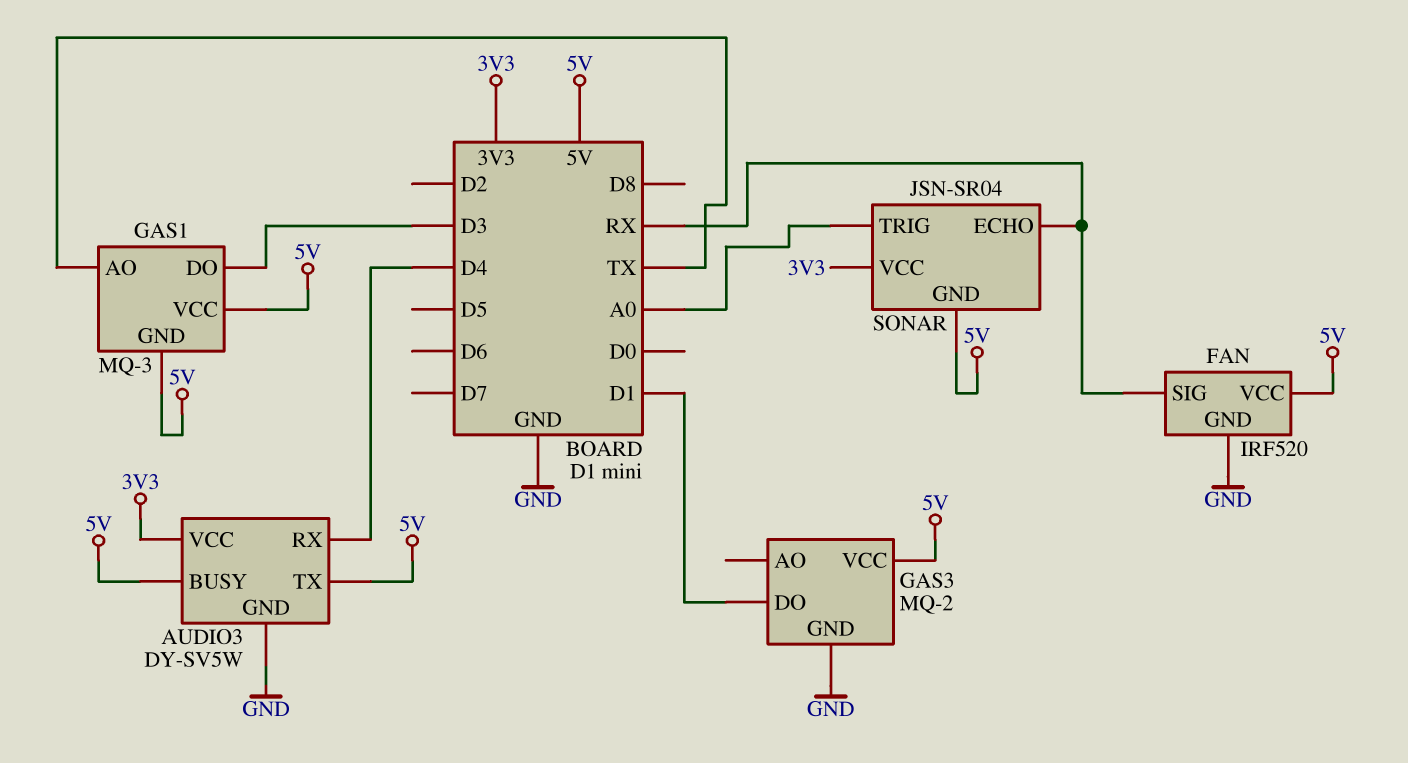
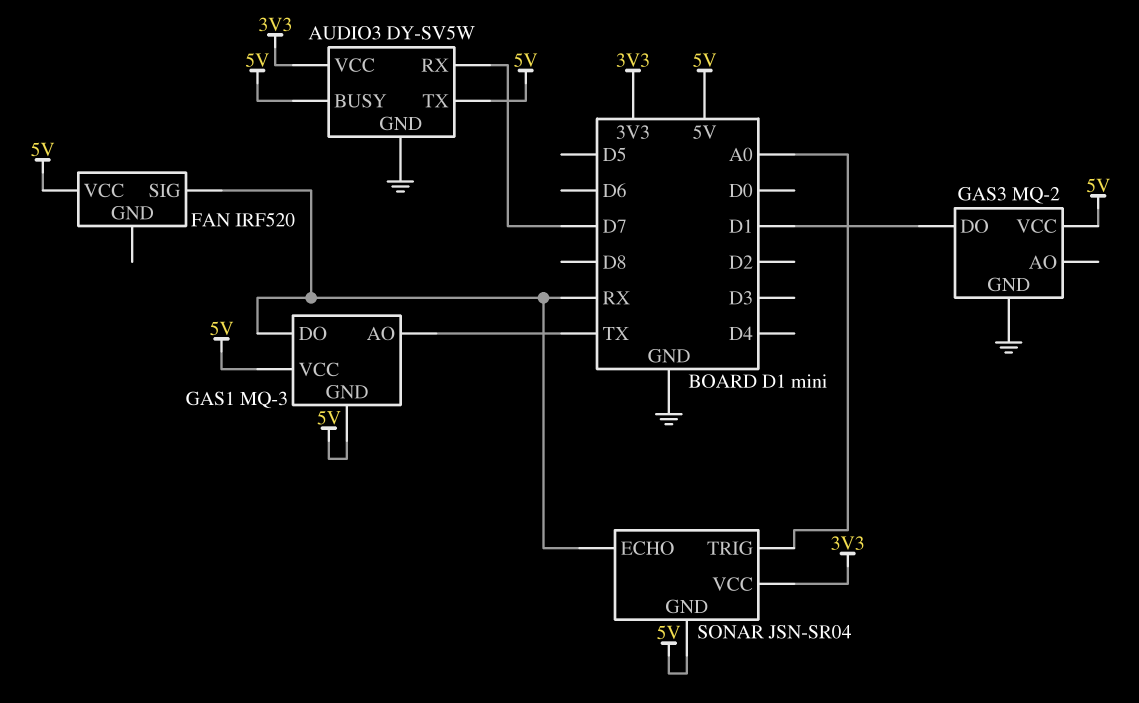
AUDIO3 pin RX: D4 -> D7
FAN pin GND: GND -> none
GAS1 pin DO: D3 -> RX

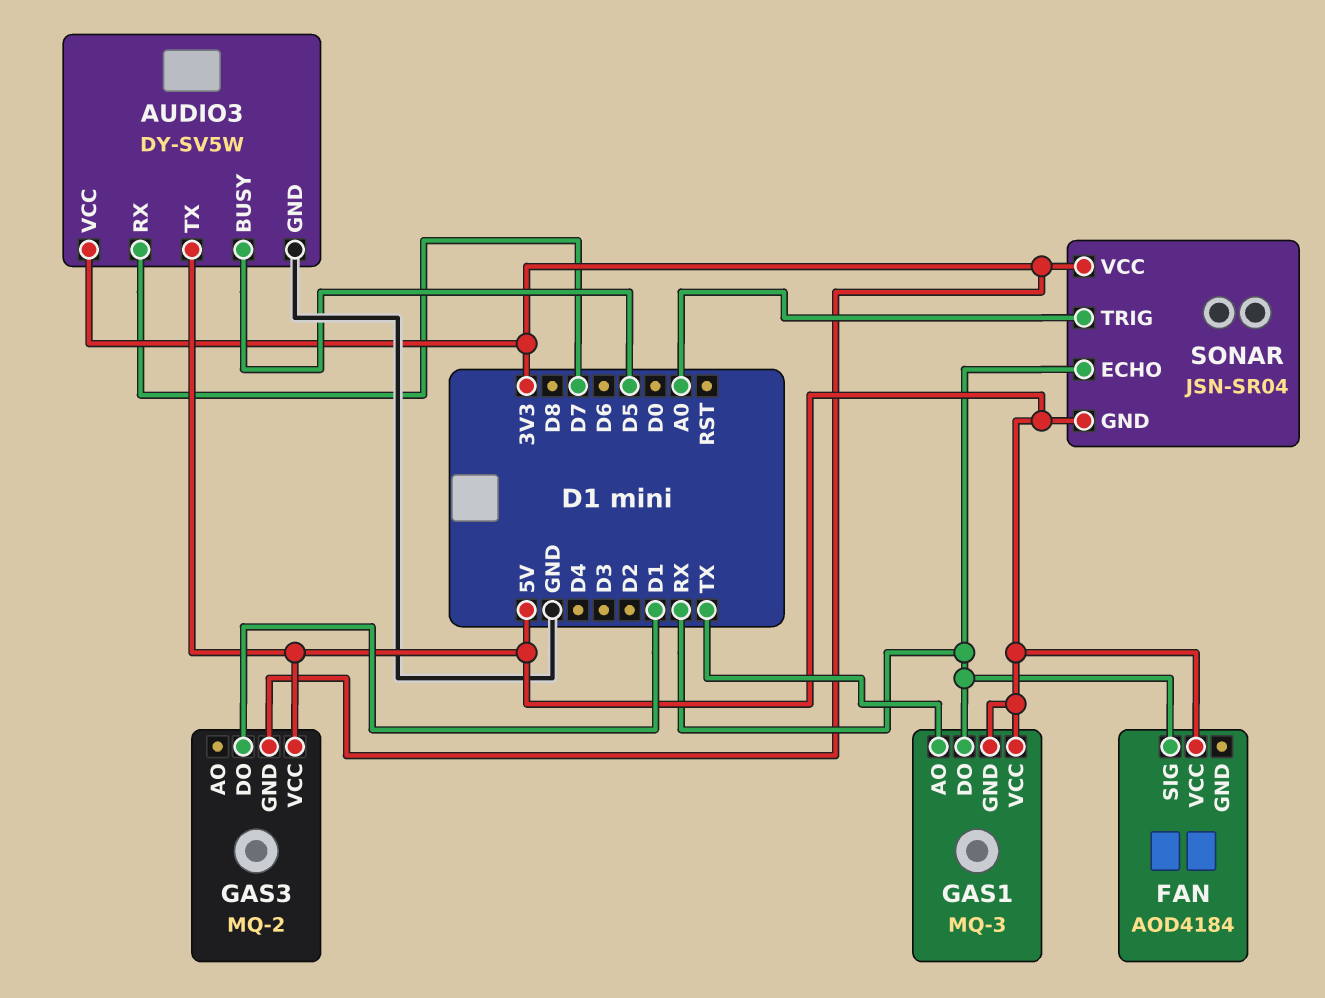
AUDIO3 pin BUSY: 5V -> D5
FAN: IRF520 -> AOD4184
GAS3 pin GND: GND -> 3V3

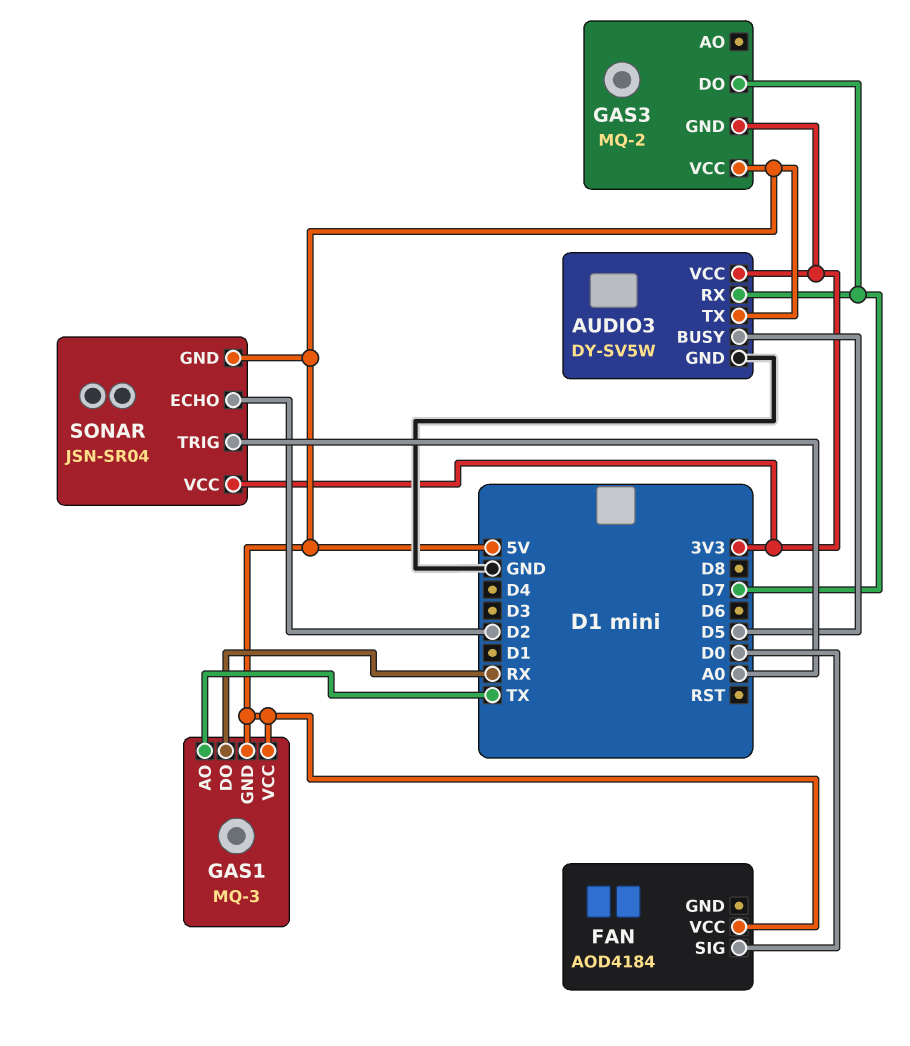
FAN pin SIG: RX -> D0
GAS3 pin DO: D1 -> D7
SONAR pin ECHO: RX -> D2

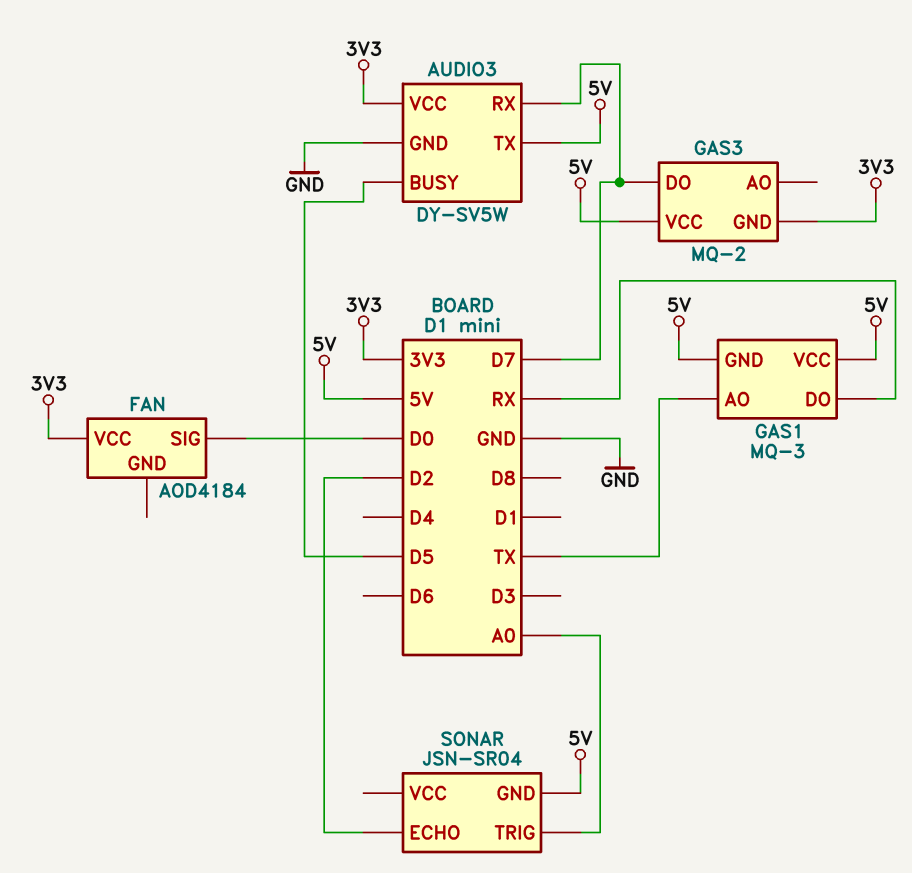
FAN pin VCC: 5V -> 3V3
SONAR pin VCC: 3V3 -> none

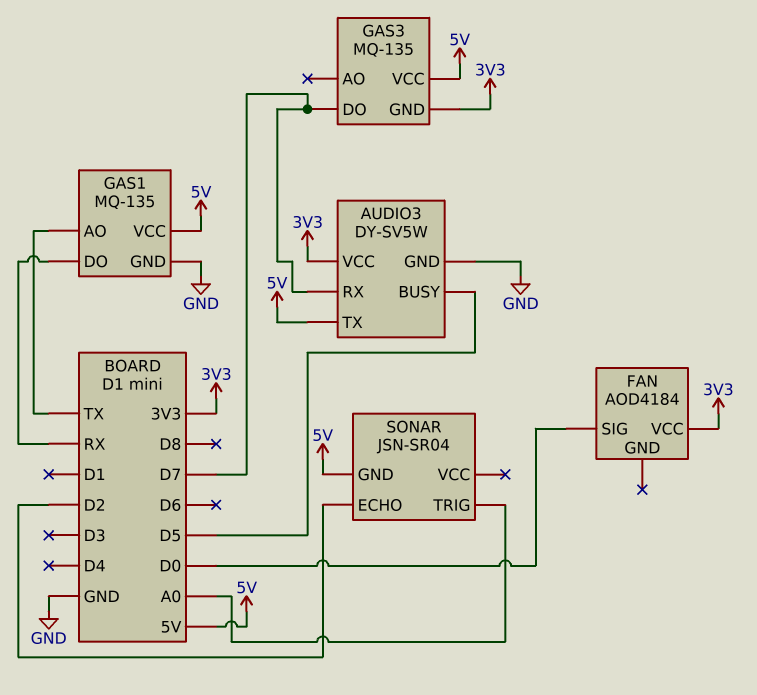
GAS1: MQ-3 -> MQ-135
GAS1 pin GND: 5V -> GND
GAS3: MQ-2 -> MQ-135

